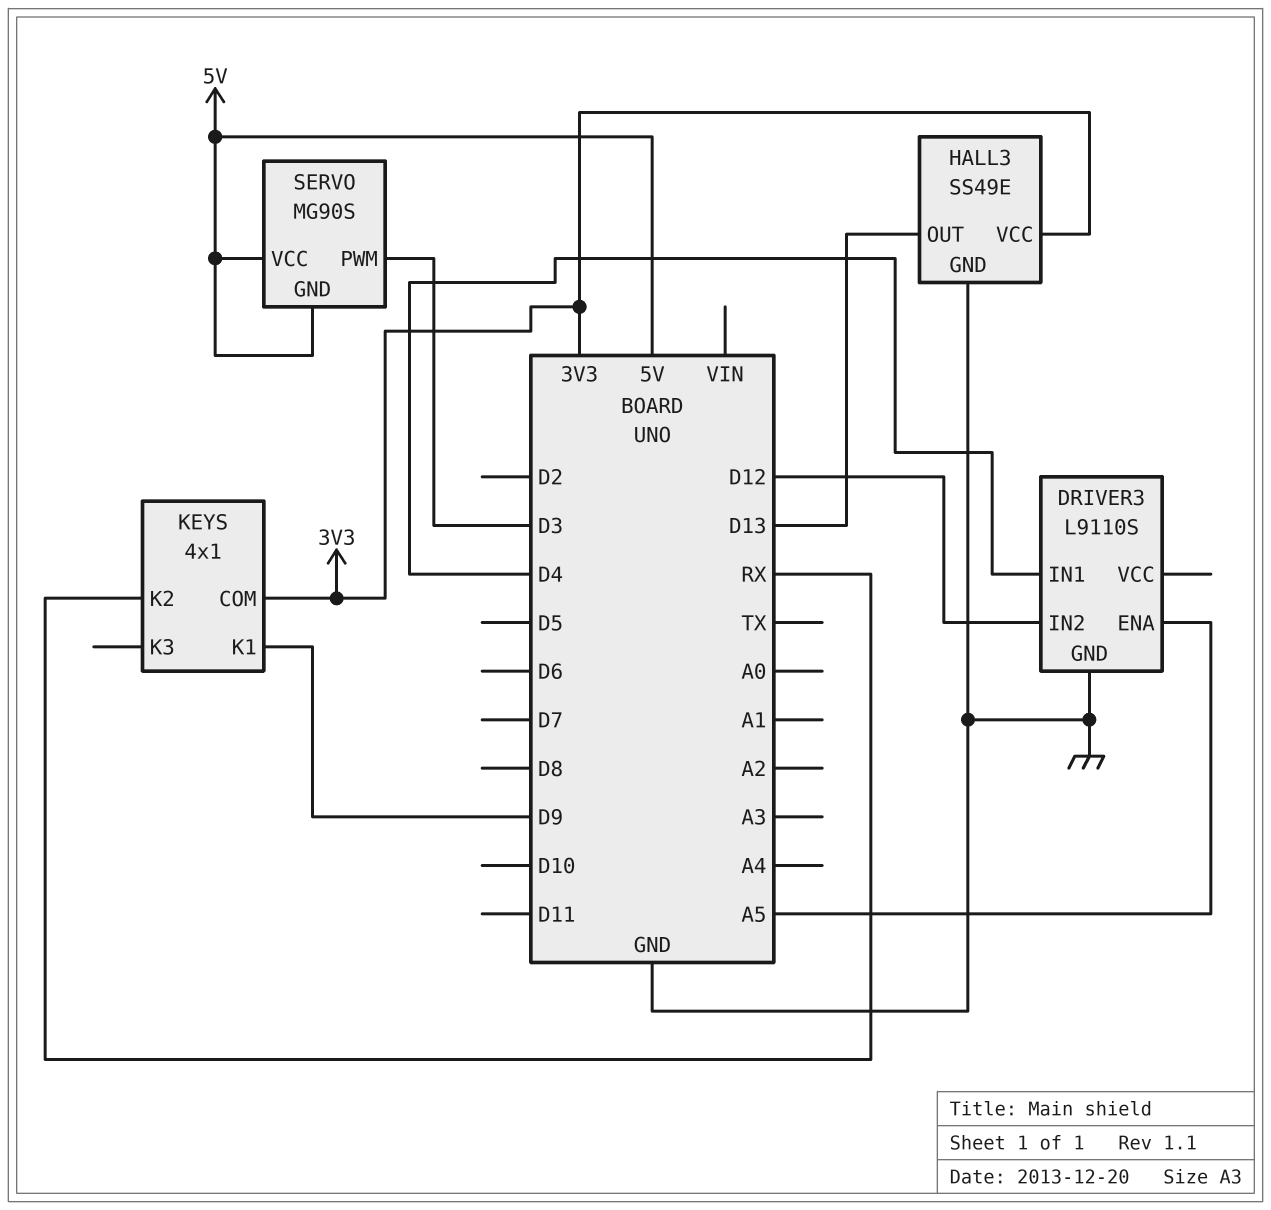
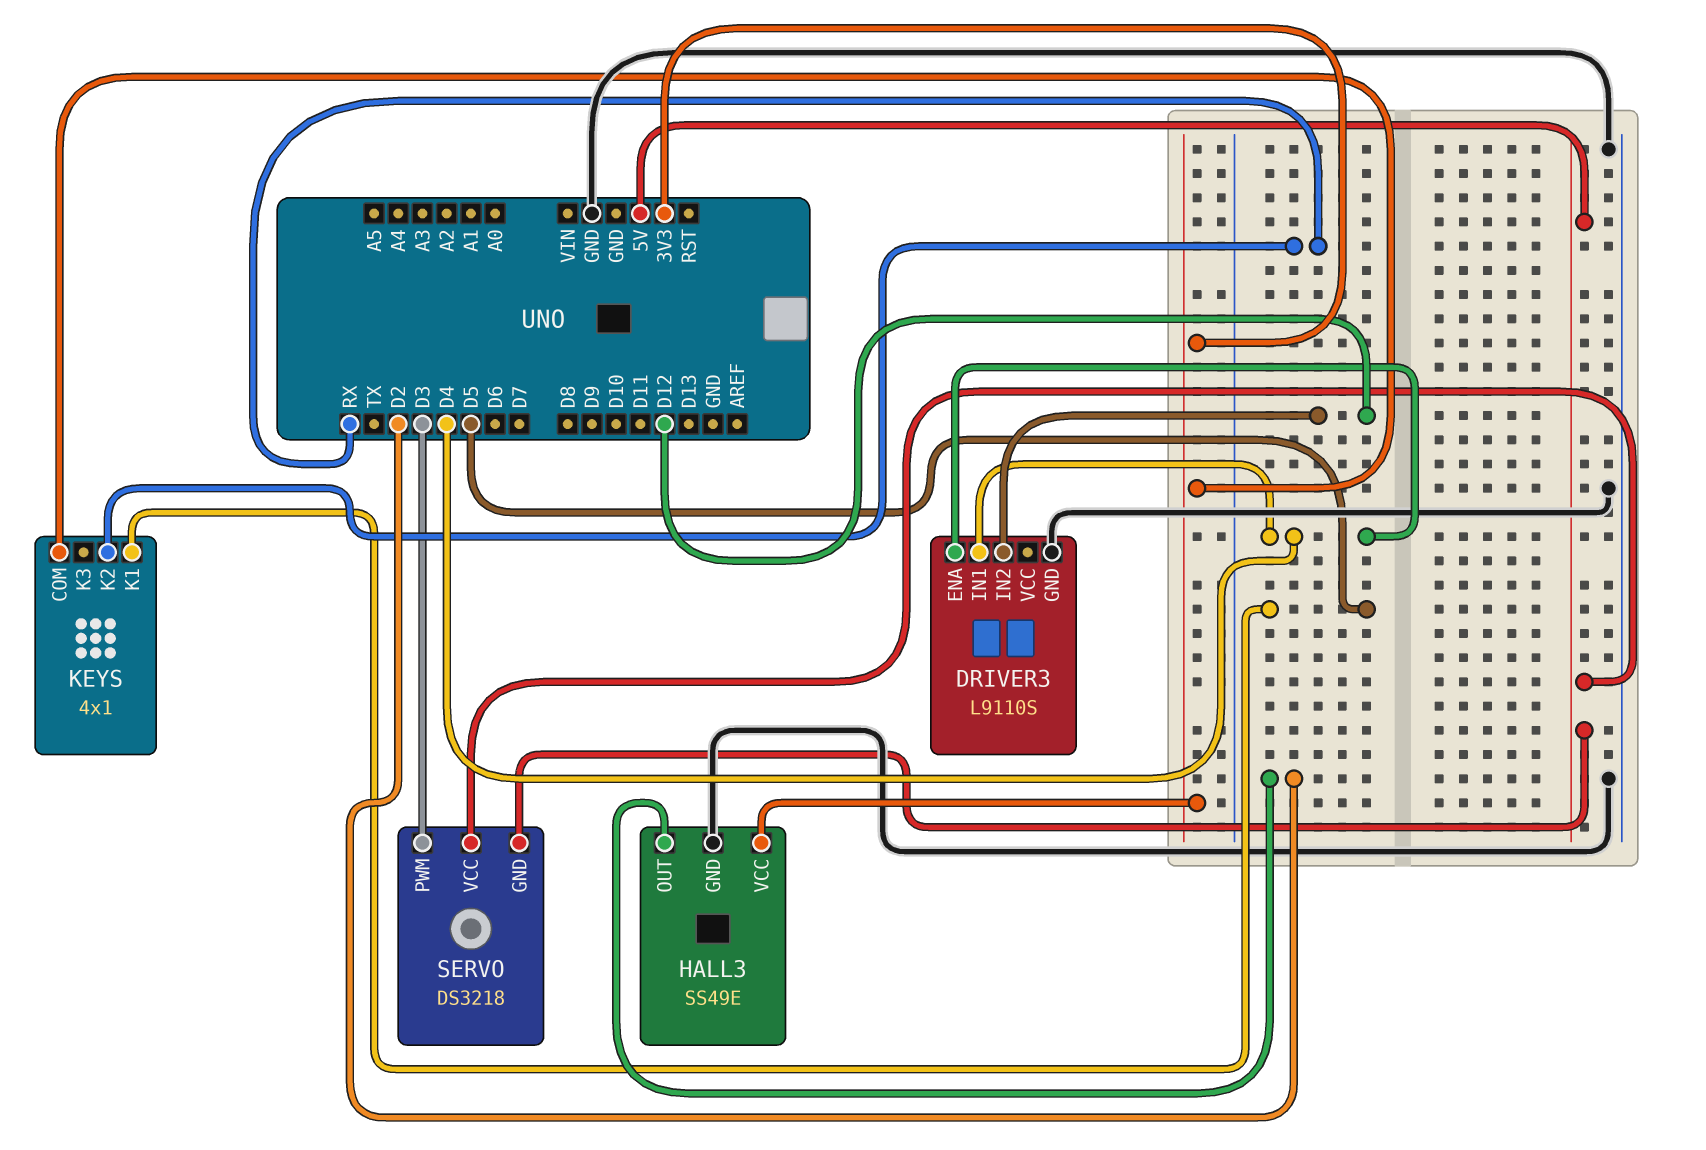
DRIVER3 pin ENA: A5 -> D4
HALL3 pin OUT: D13 -> D2
KEYS pin K1: D9 -> D5
SERVO: MG90S -> DS3218

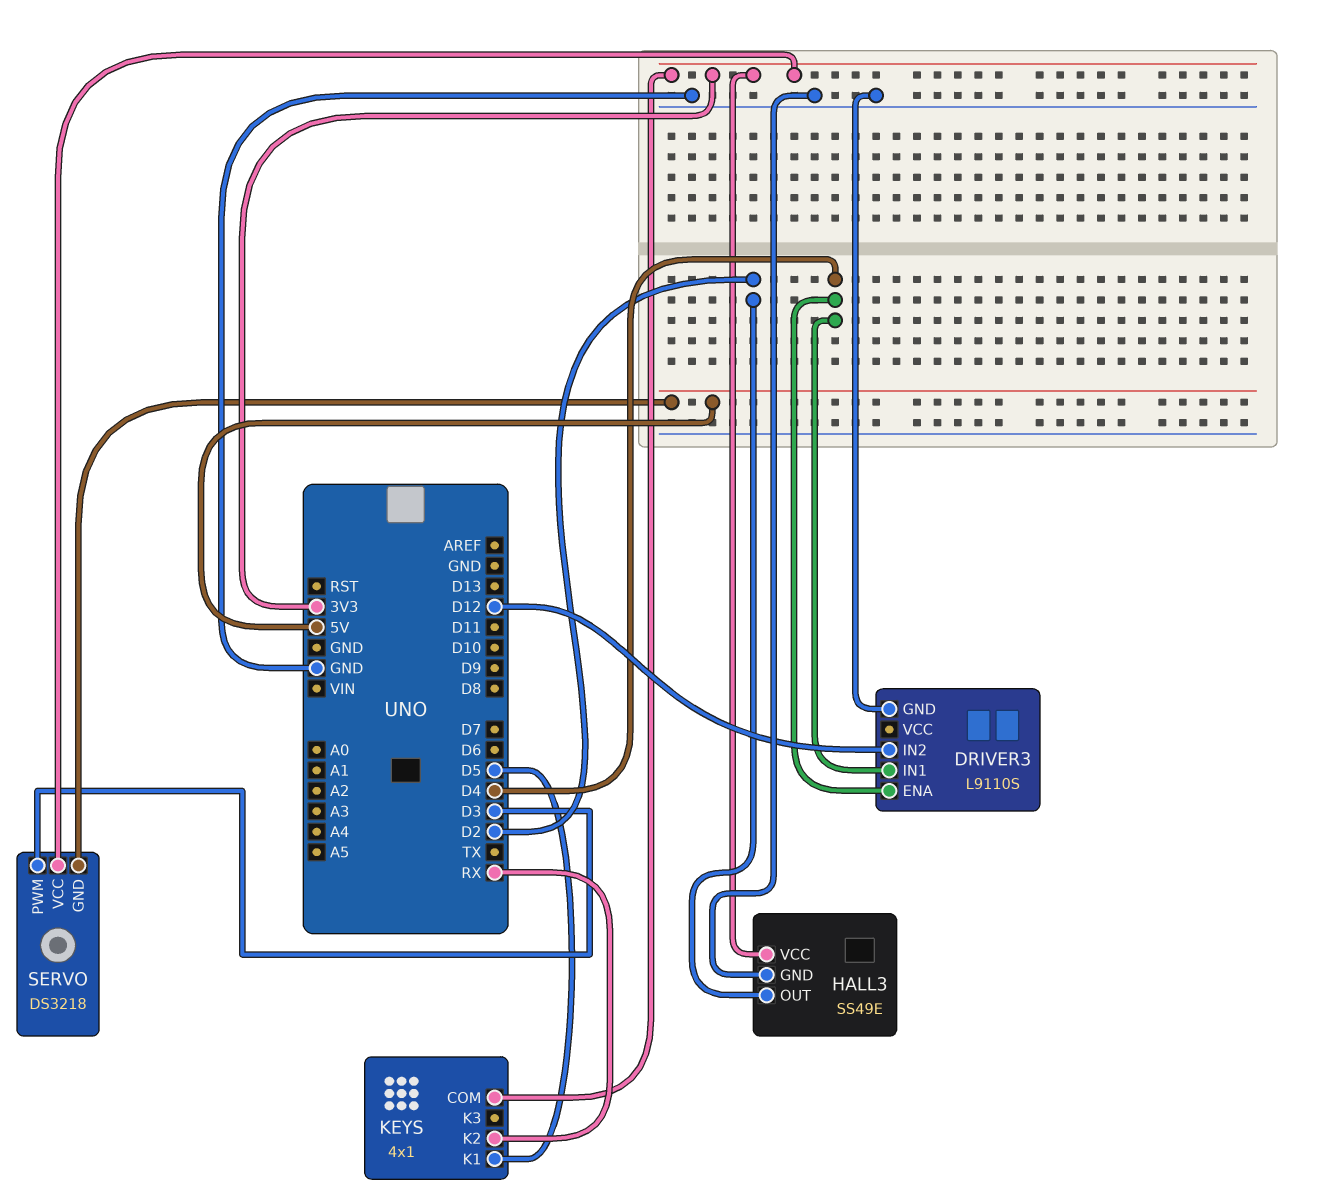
SERVO pin VCC: 5V -> 3V3

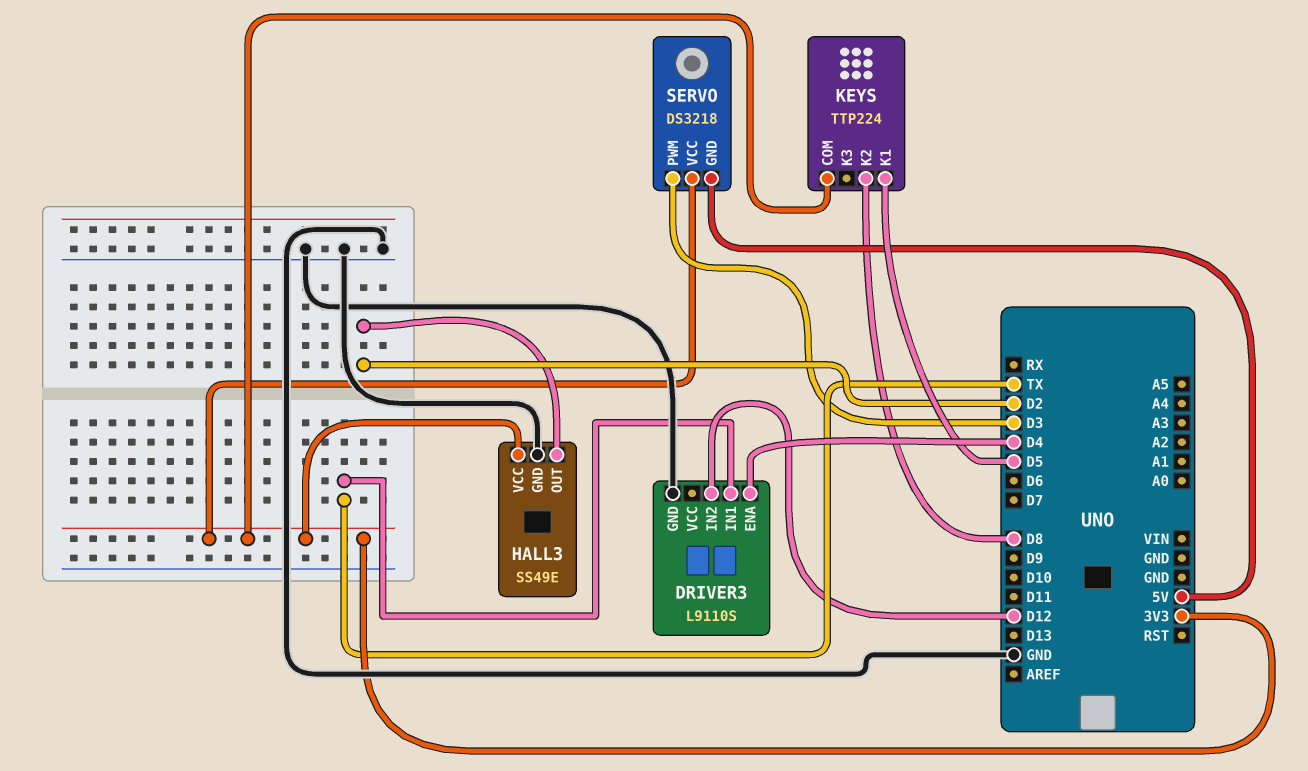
DRIVER3 pin IN1: D4 -> TX
KEYS: 4x1 -> TTP224
KEYS pin K2: RX -> D8

